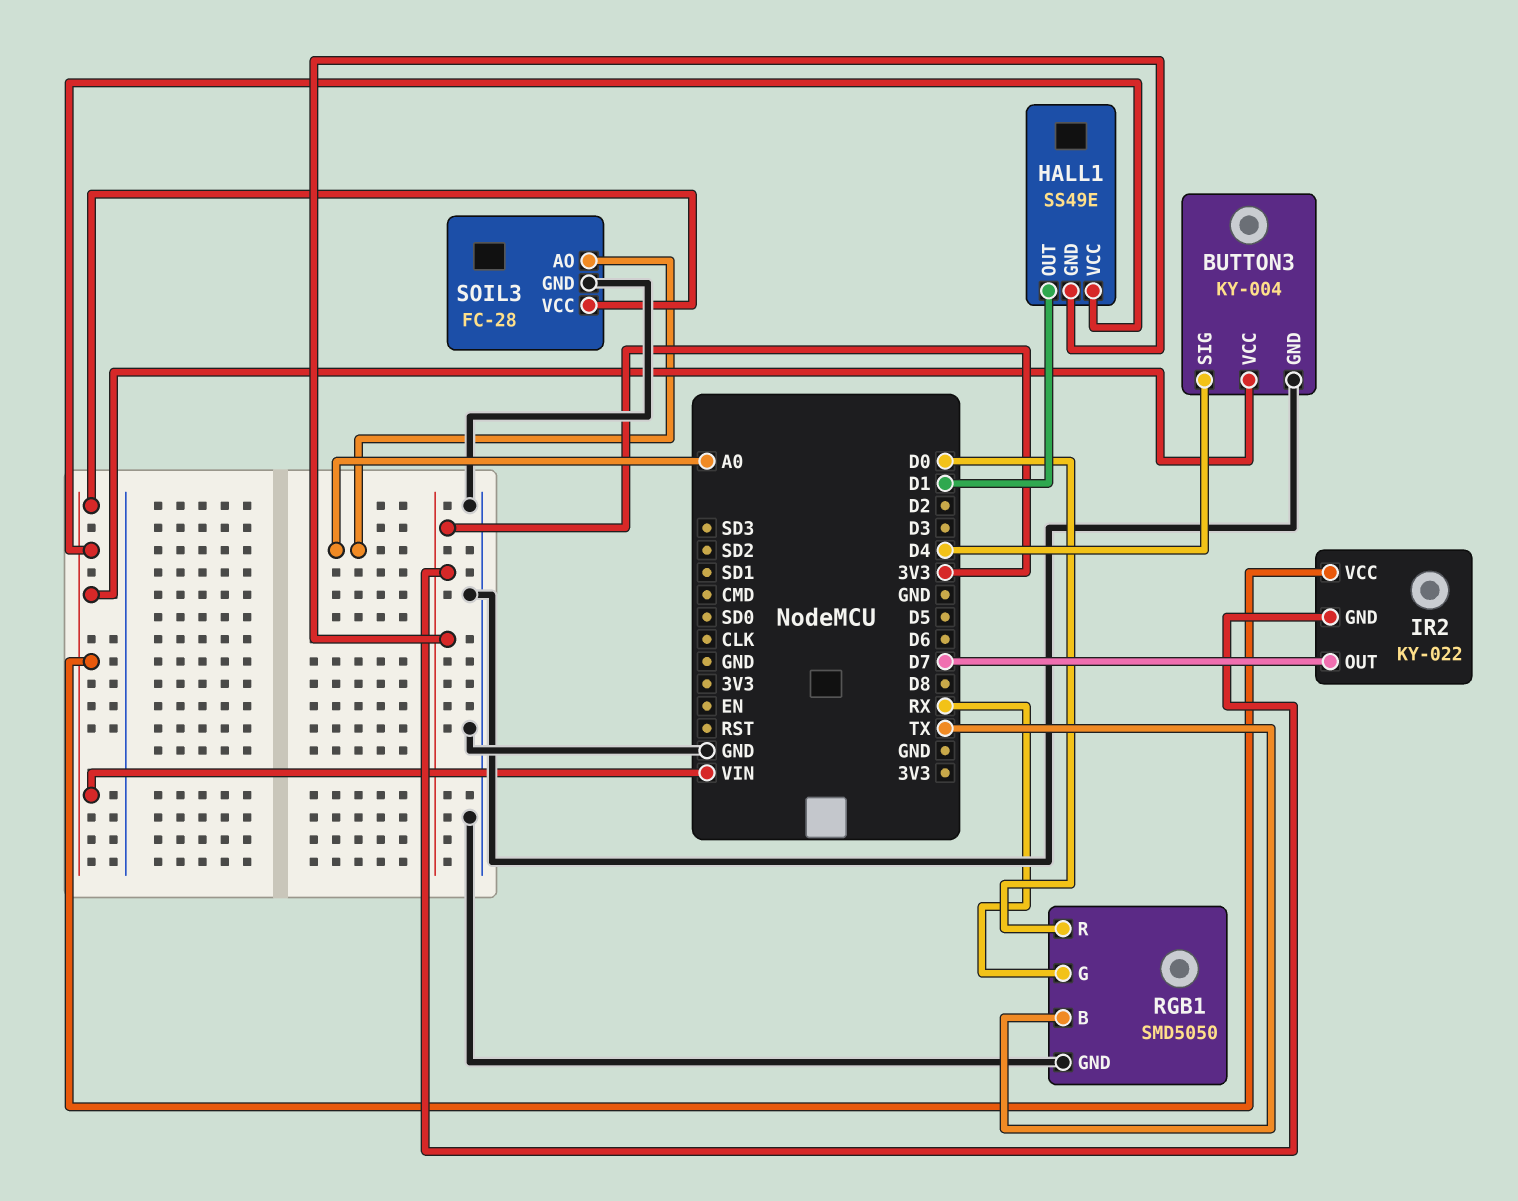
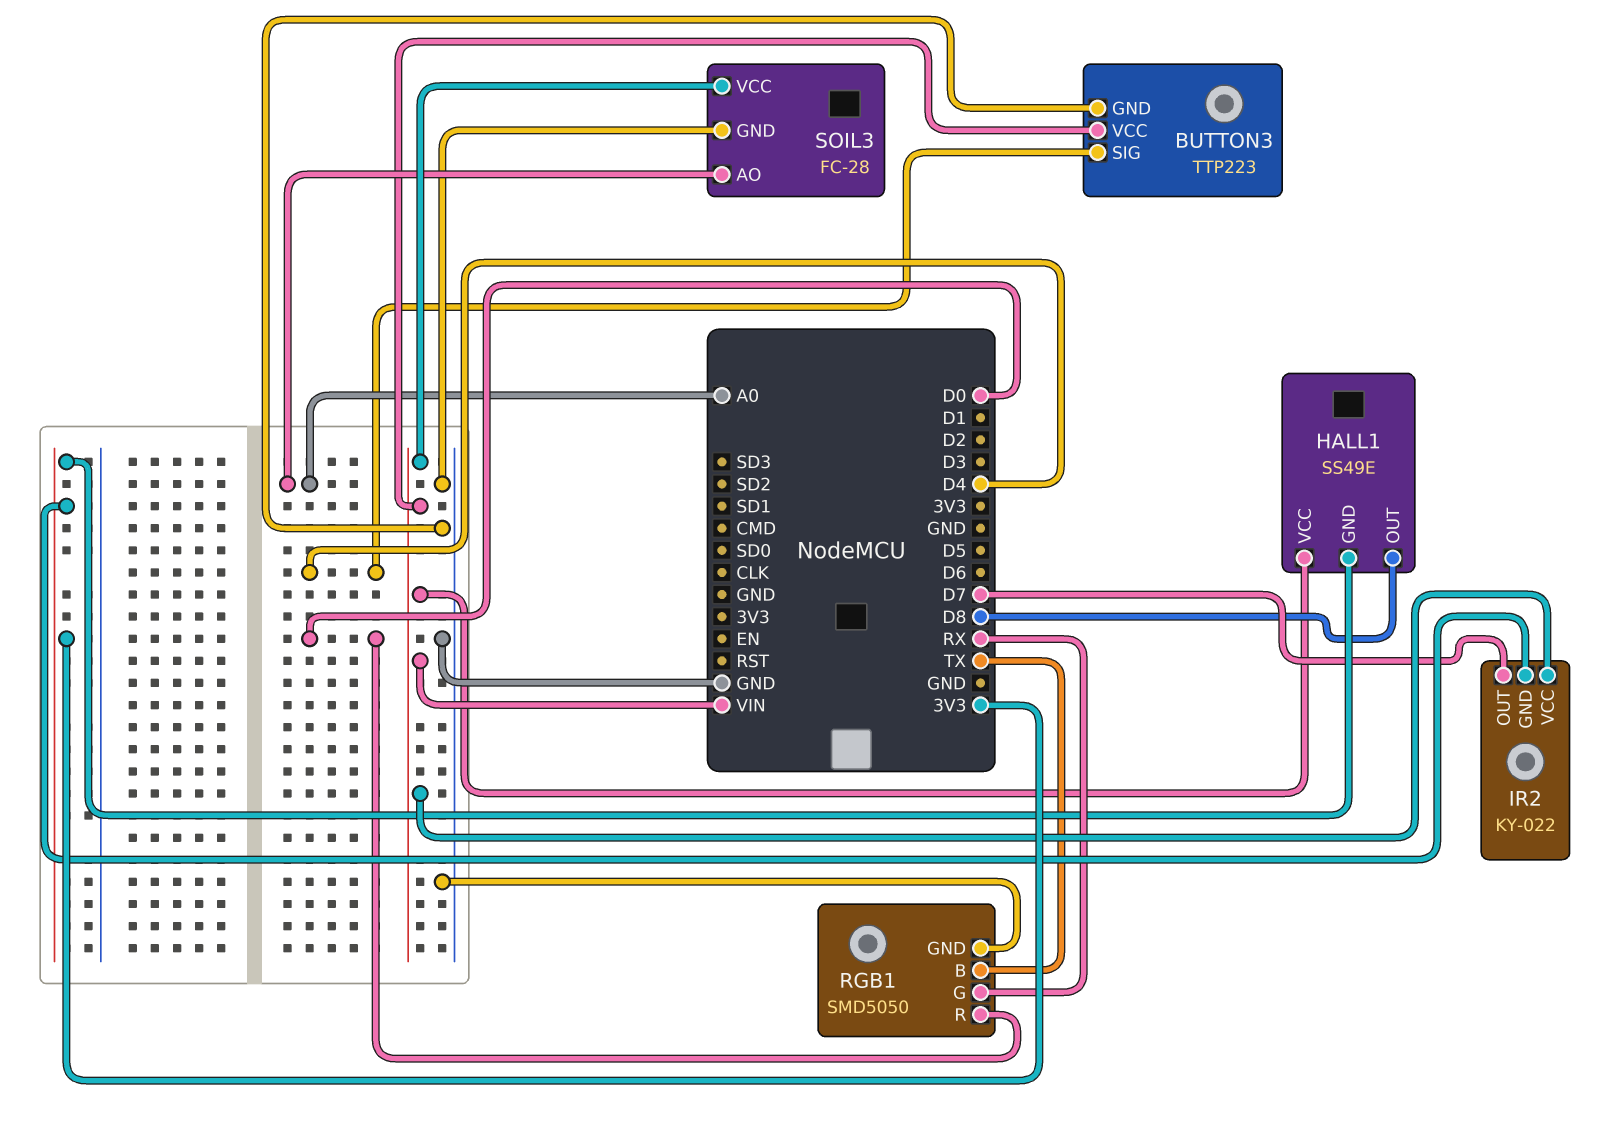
BUTTON3: KY-004 -> TTP223
HALL1 pin OUT: D1 -> D8

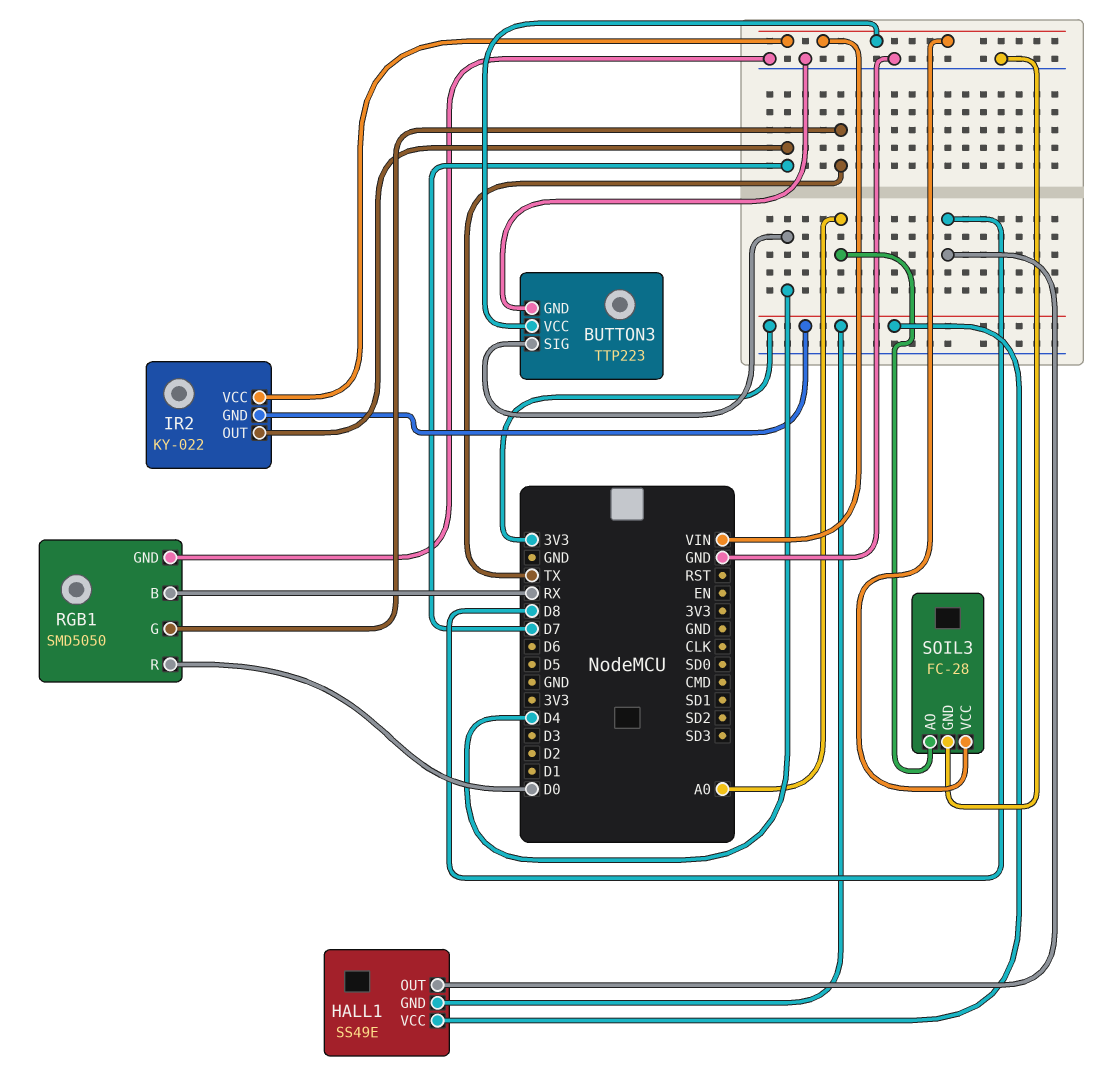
HALL1 pin VCC: VIN -> 3V3
RGB1 pin B: TX -> RX
RGB1 pin G: RX -> TX

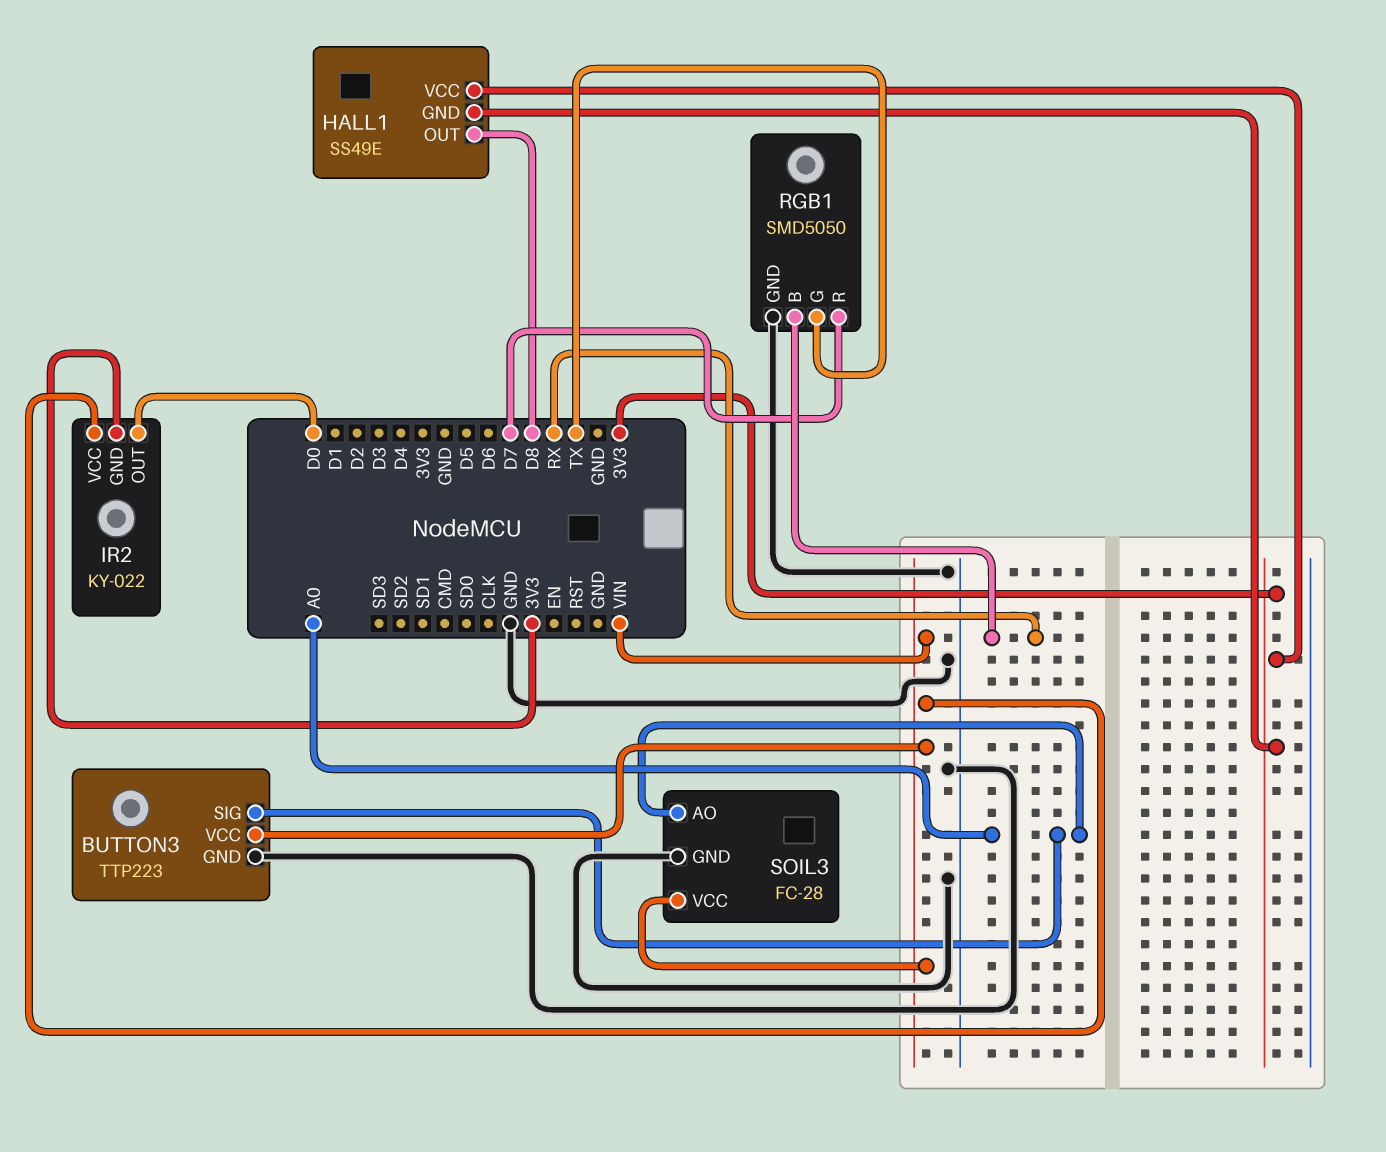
BUTTON3 pin SIG: D4 -> A0
IR2 pin OUT: D7 -> D0
RGB1 pin R: D0 -> D7

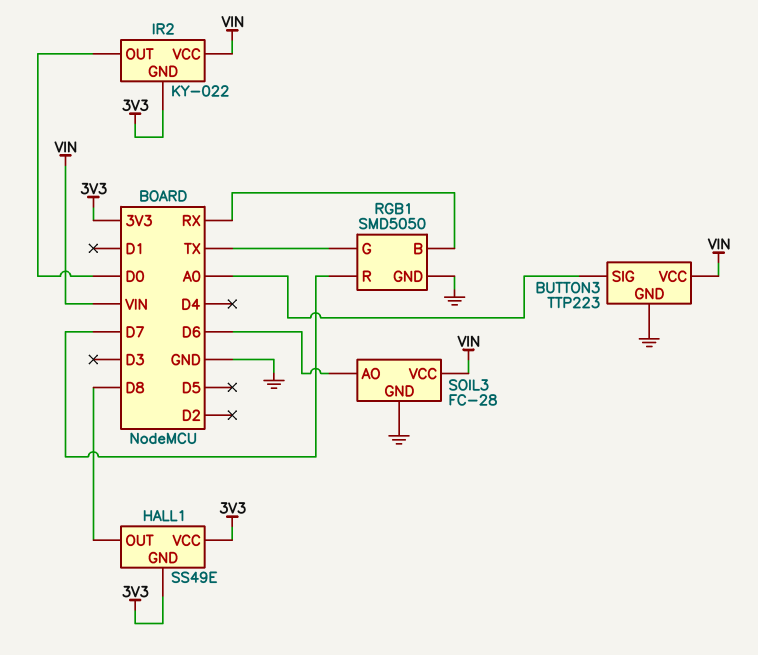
SOIL3 pin AO: A0 -> D6

